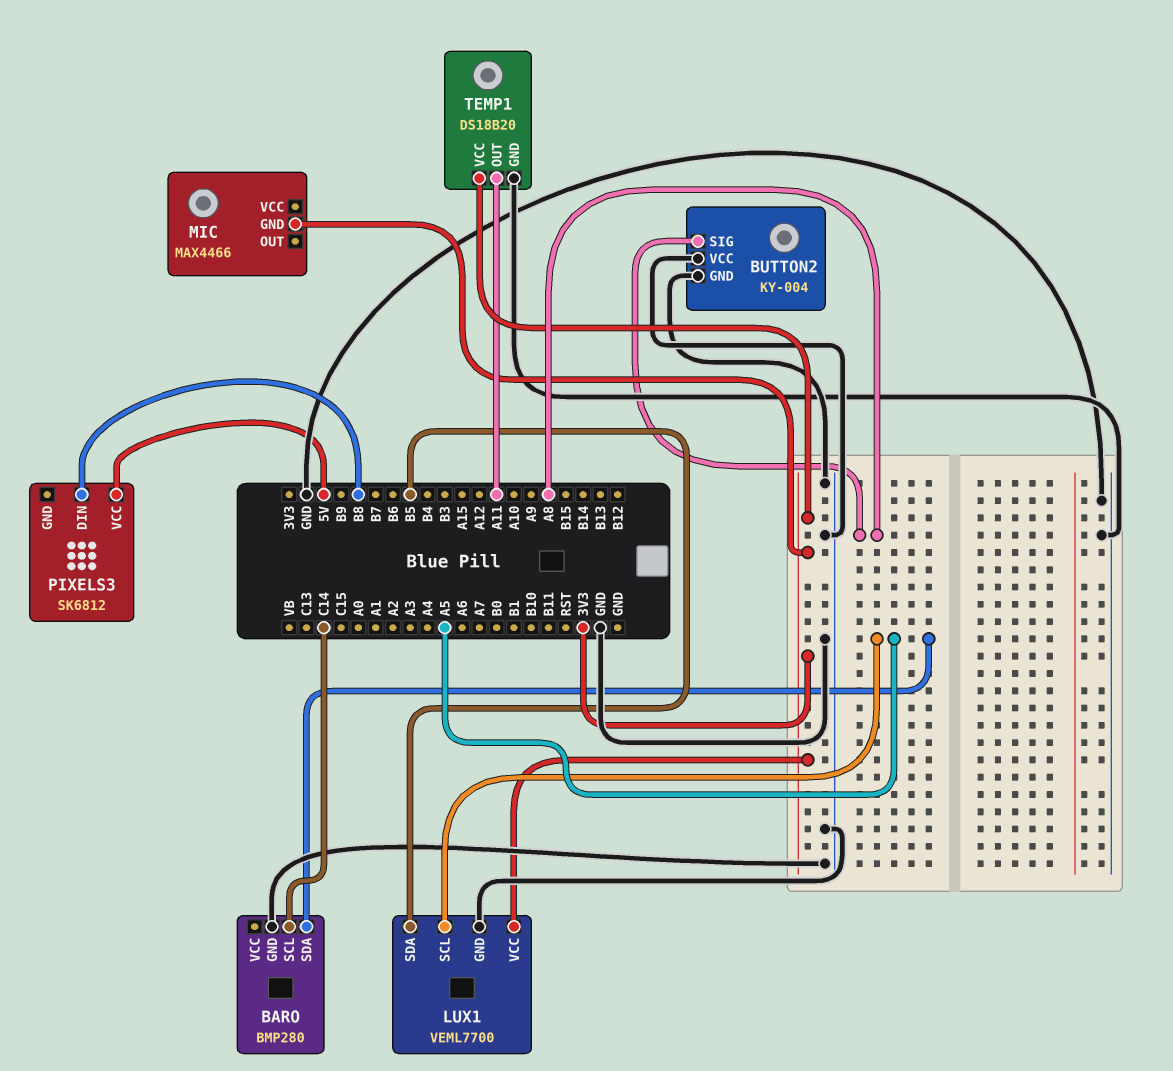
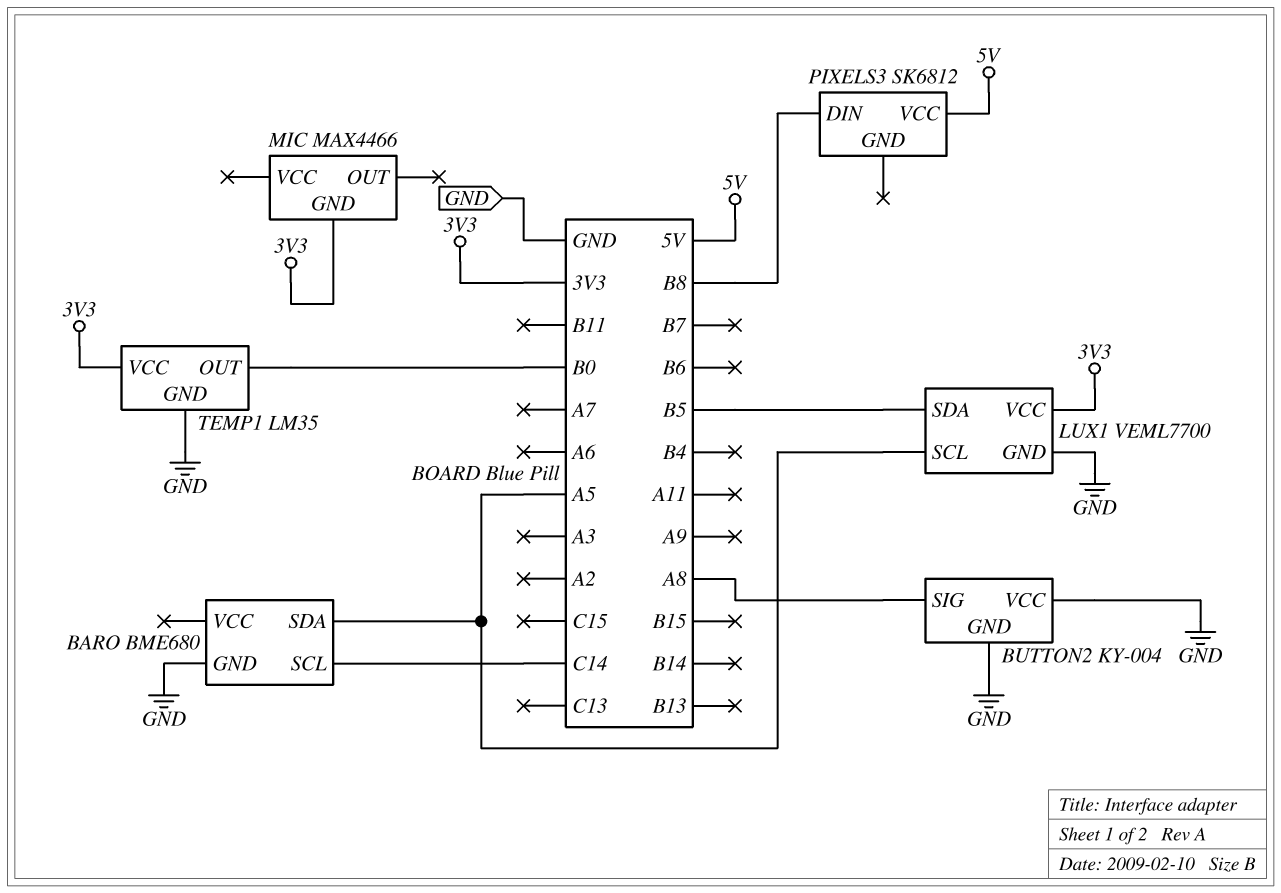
BARO: BMP280 -> BME680
TEMP1: DS18B20 -> LM35
TEMP1 pin OUT: A11 -> B0

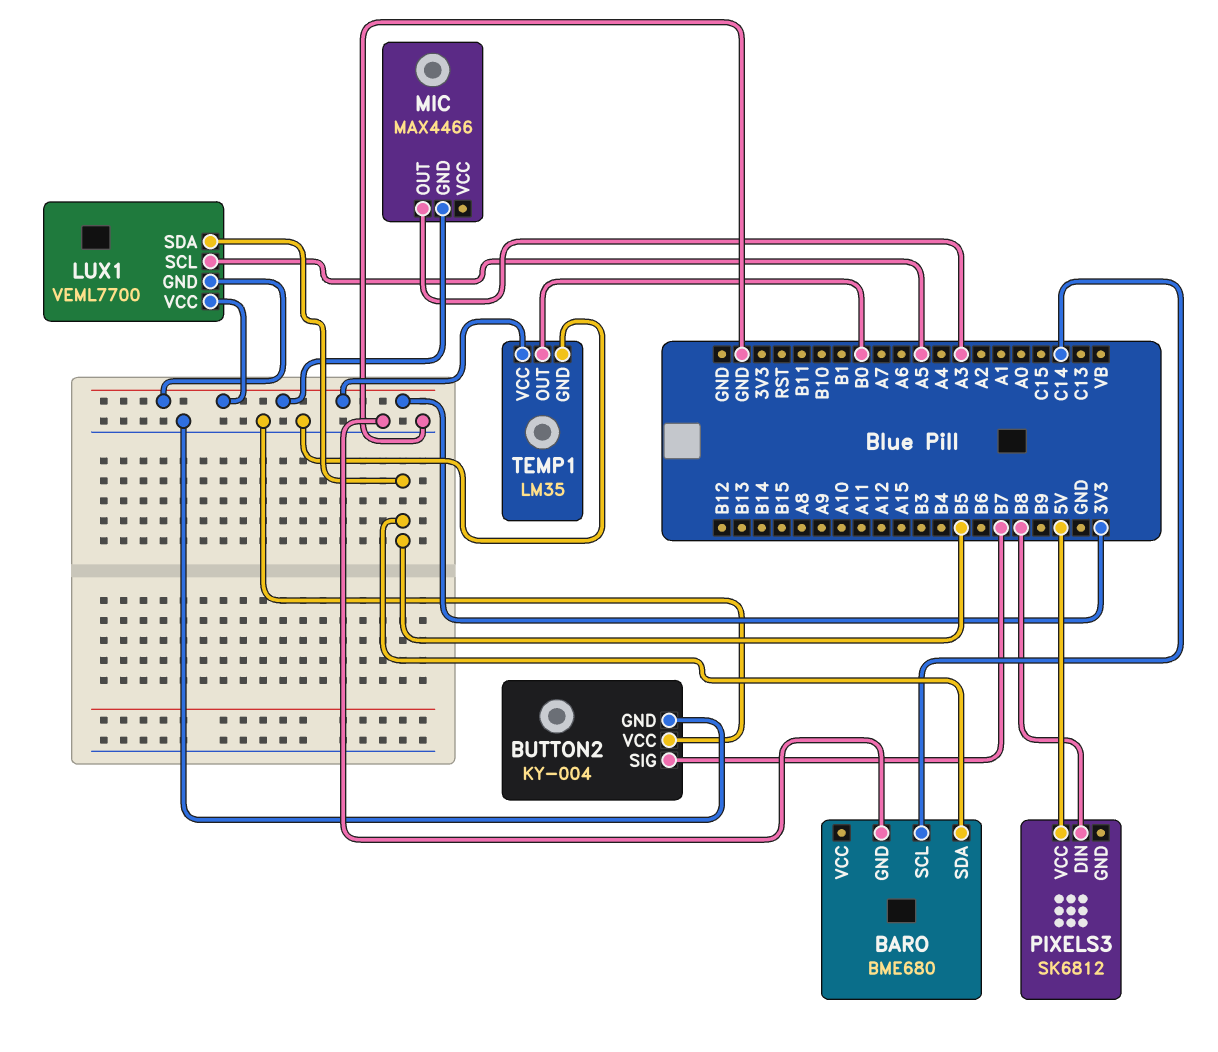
BARO pin SDA: A5 -> B5
BUTTON2 pin SIG: A8 -> B7
LUX1 pin GND: GND -> 3V3
MIC pin OUT: none -> A3

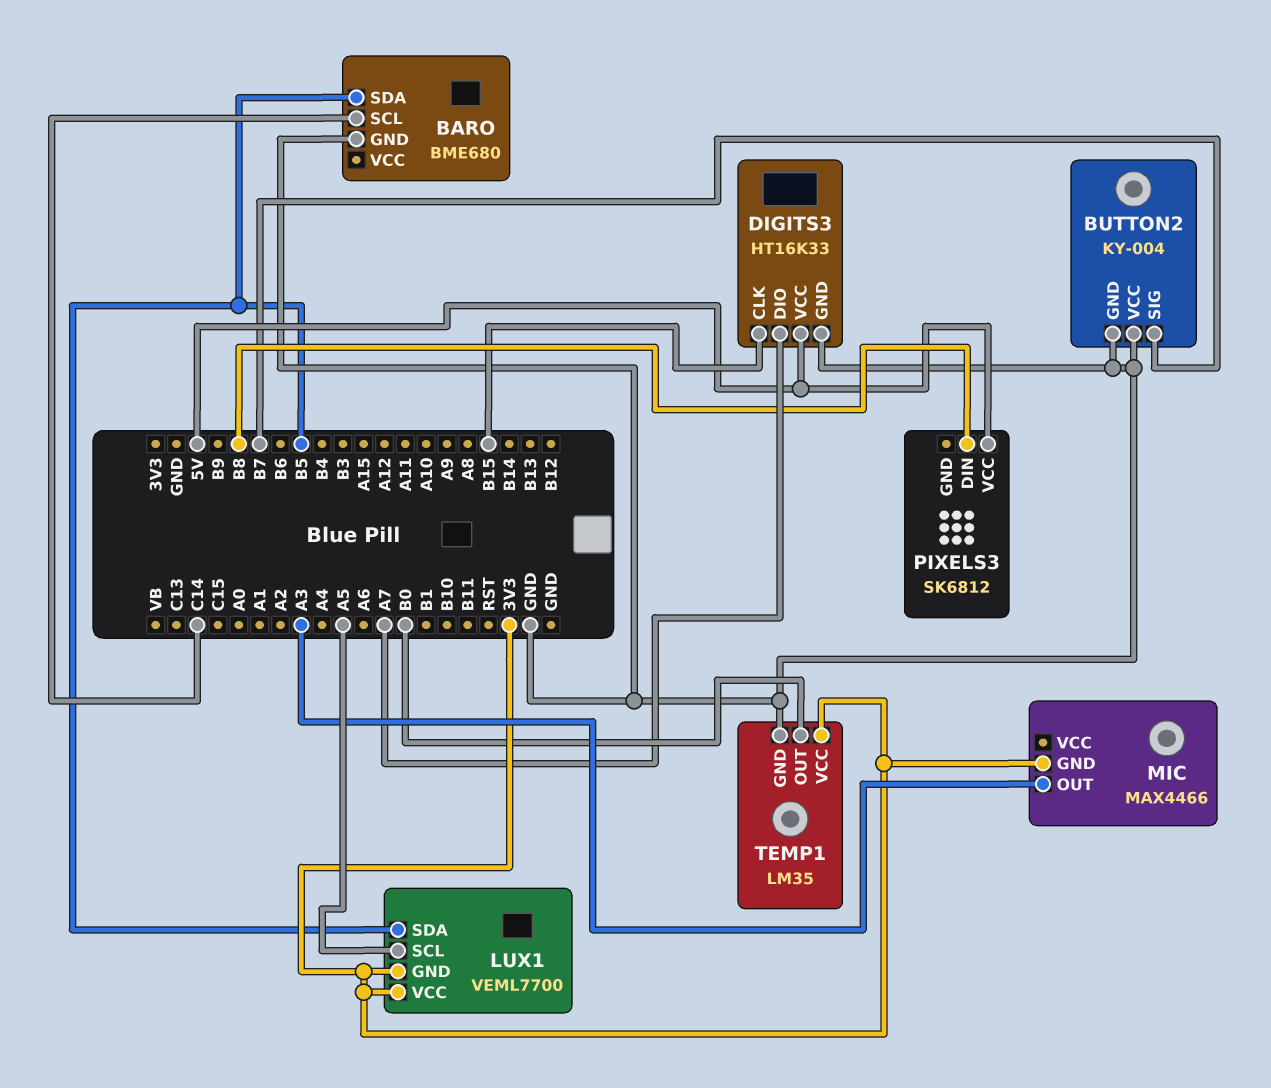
DIGITS3: none -> HT16K33
DIGITS3 pin CLK: none -> B15
DIGITS3 pin DIO: none -> A7
DIGITS3 pin GND: none -> GND
DIGITS3 pin VCC: none -> 5V

